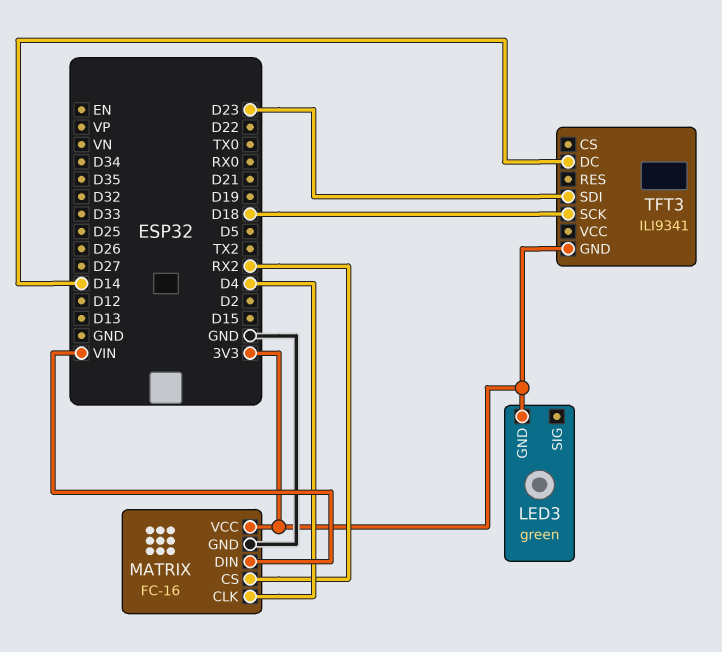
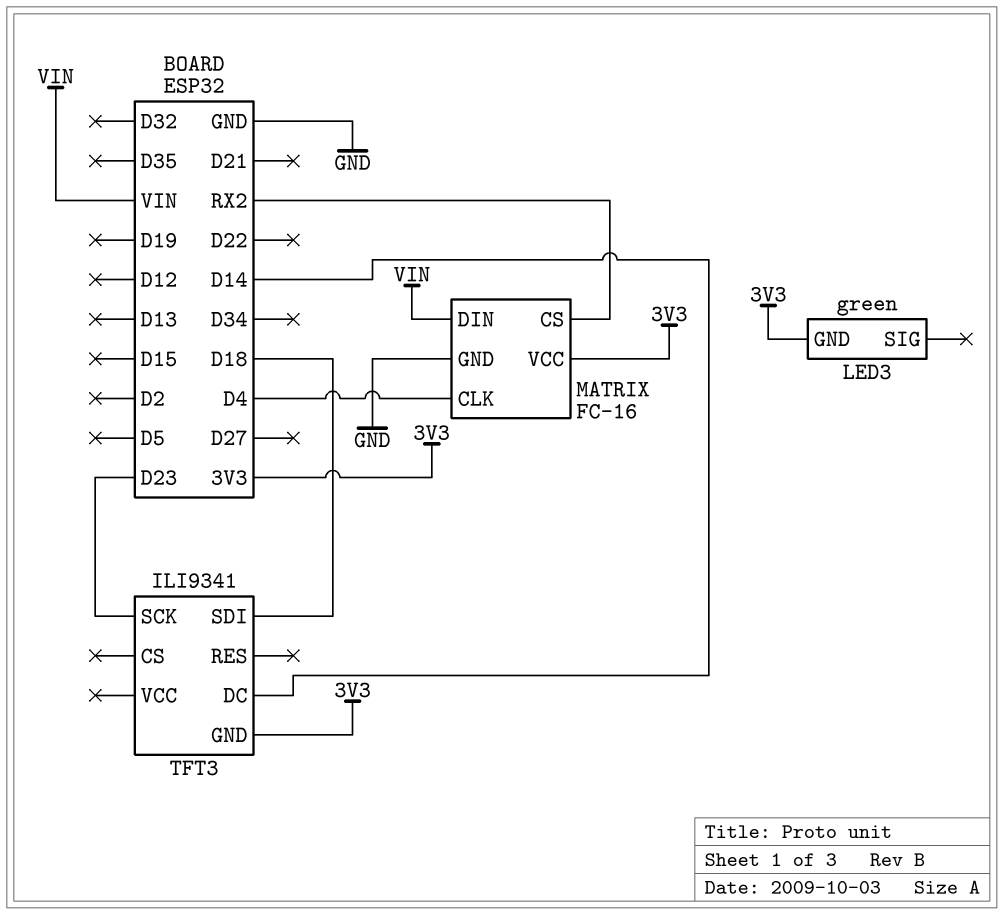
TFT3 pin SCK: D18 -> D23
TFT3 pin SDI: D23 -> D18

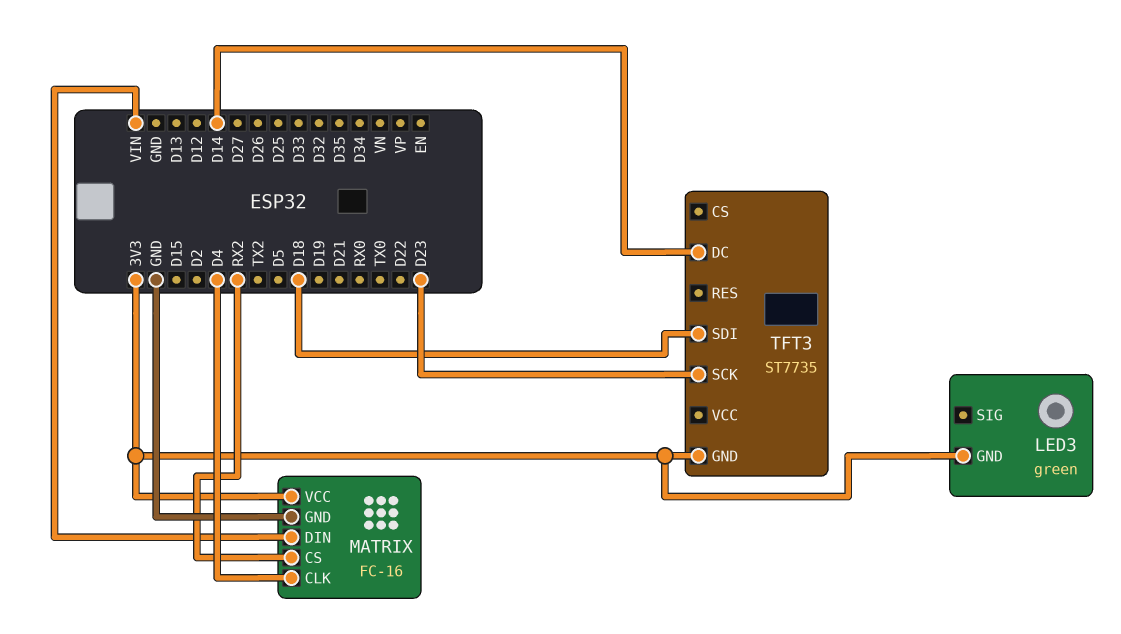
TFT3: ILI9341 -> ST7735

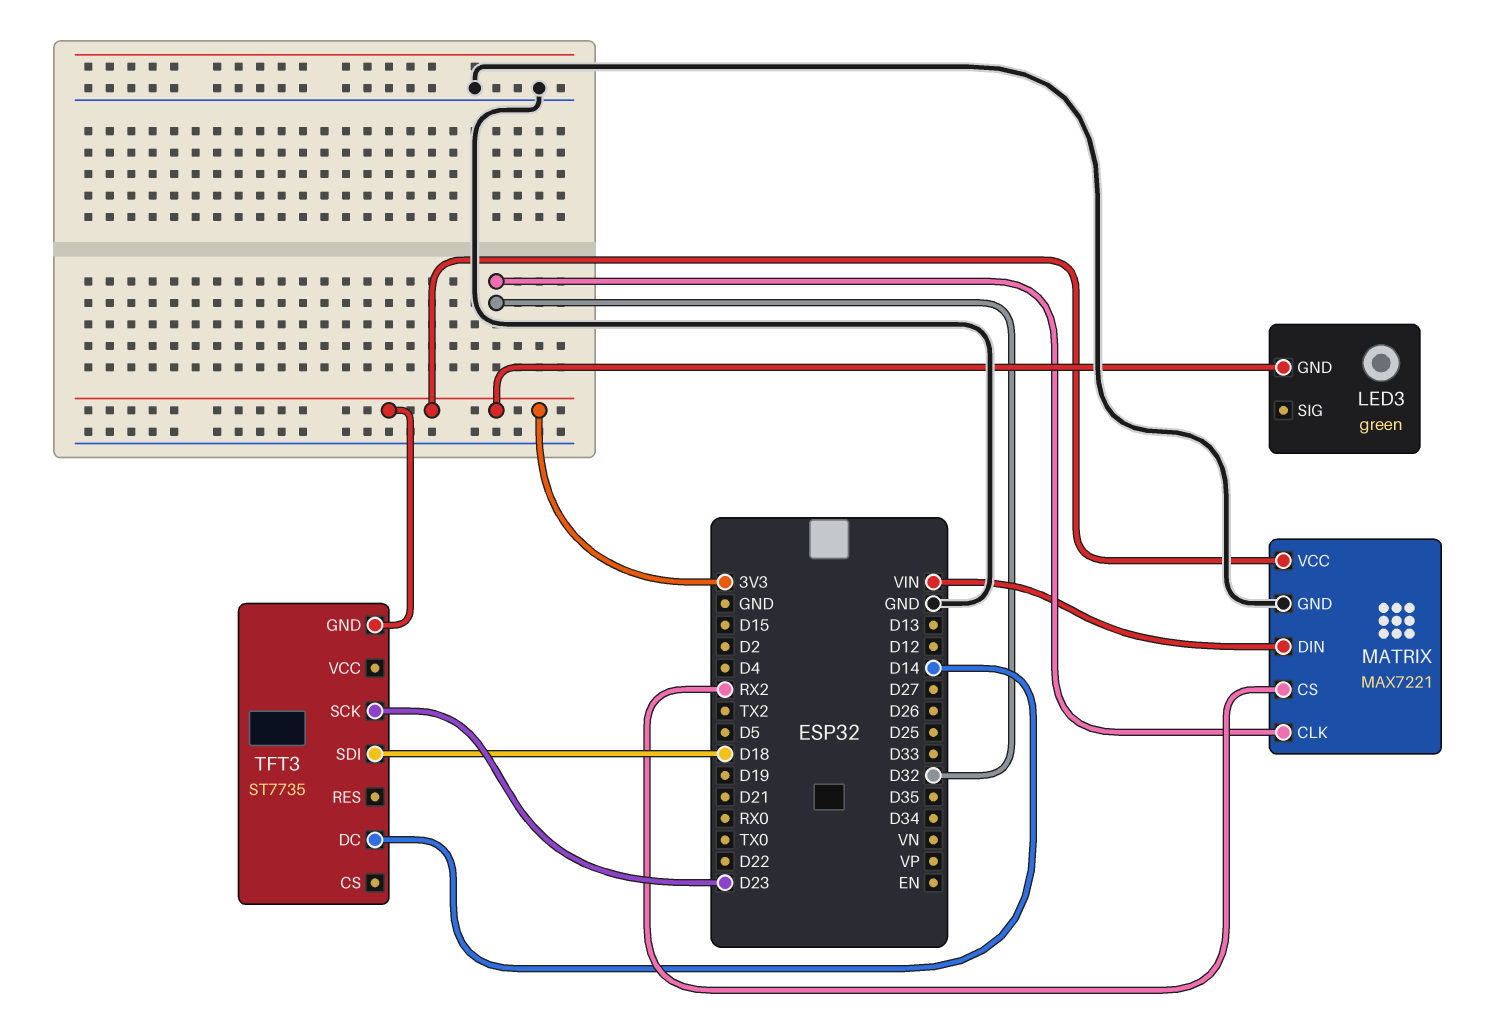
MATRIX: FC-16 -> MAX7221
MATRIX pin CLK: D4 -> D32

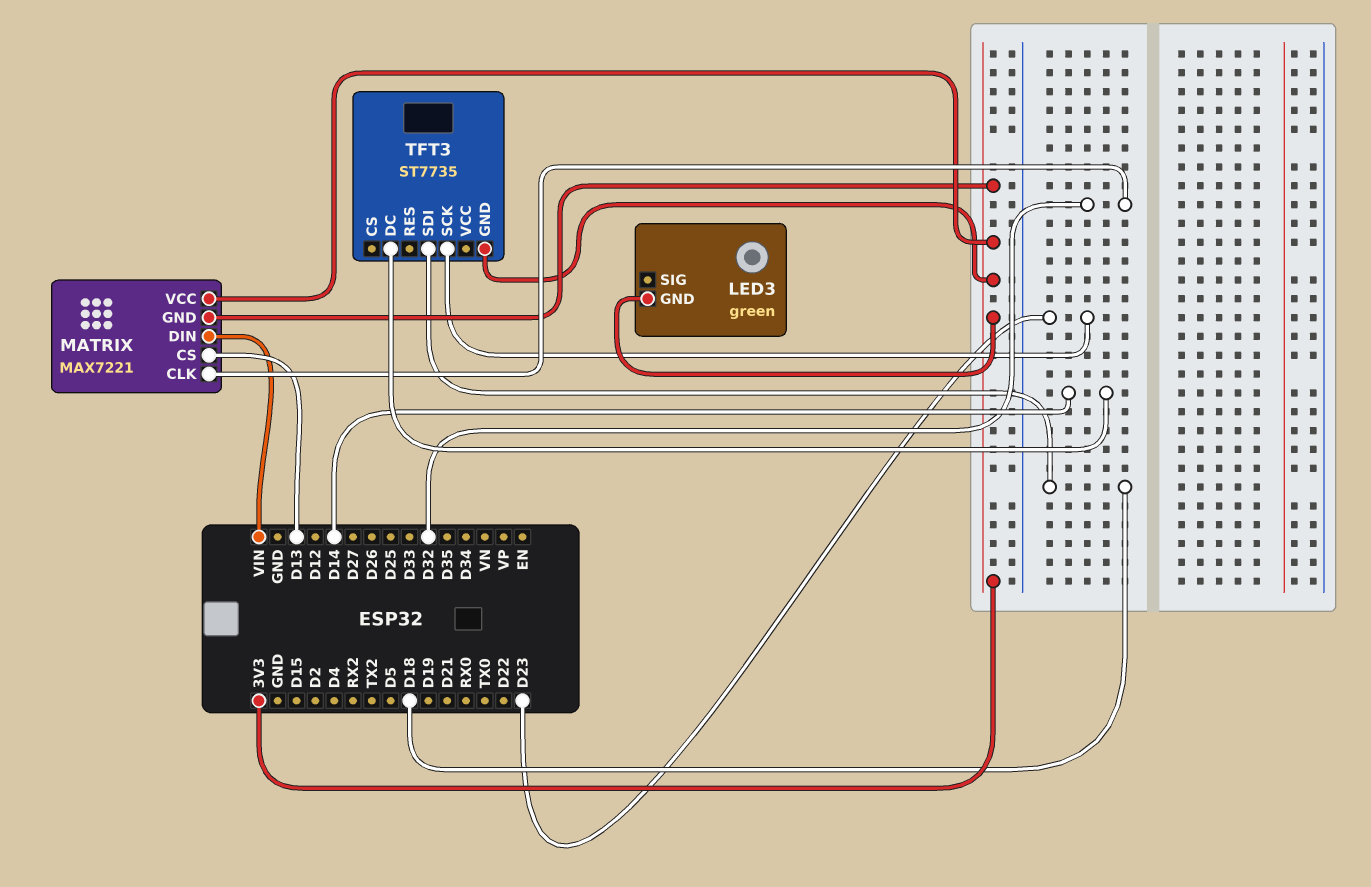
MATRIX pin CS: RX2 -> D13
MATRIX pin GND: GND -> 3V3

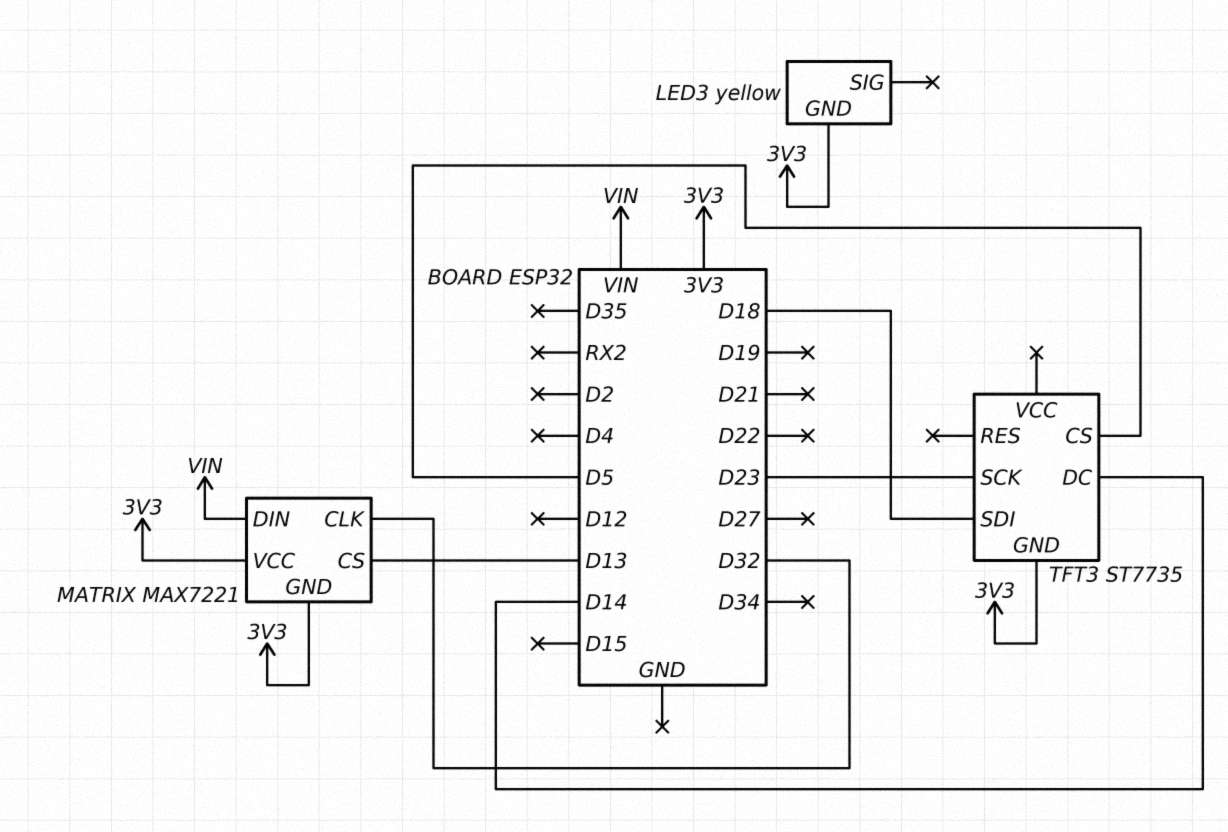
LED3: green -> yellow
TFT3 pin CS: none -> D5

